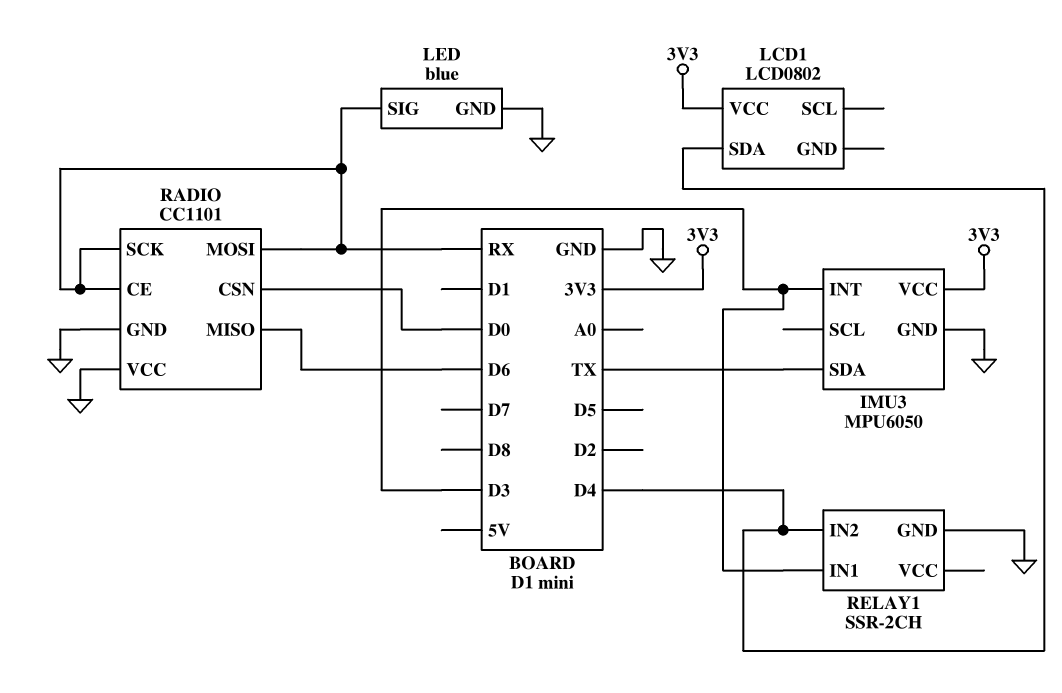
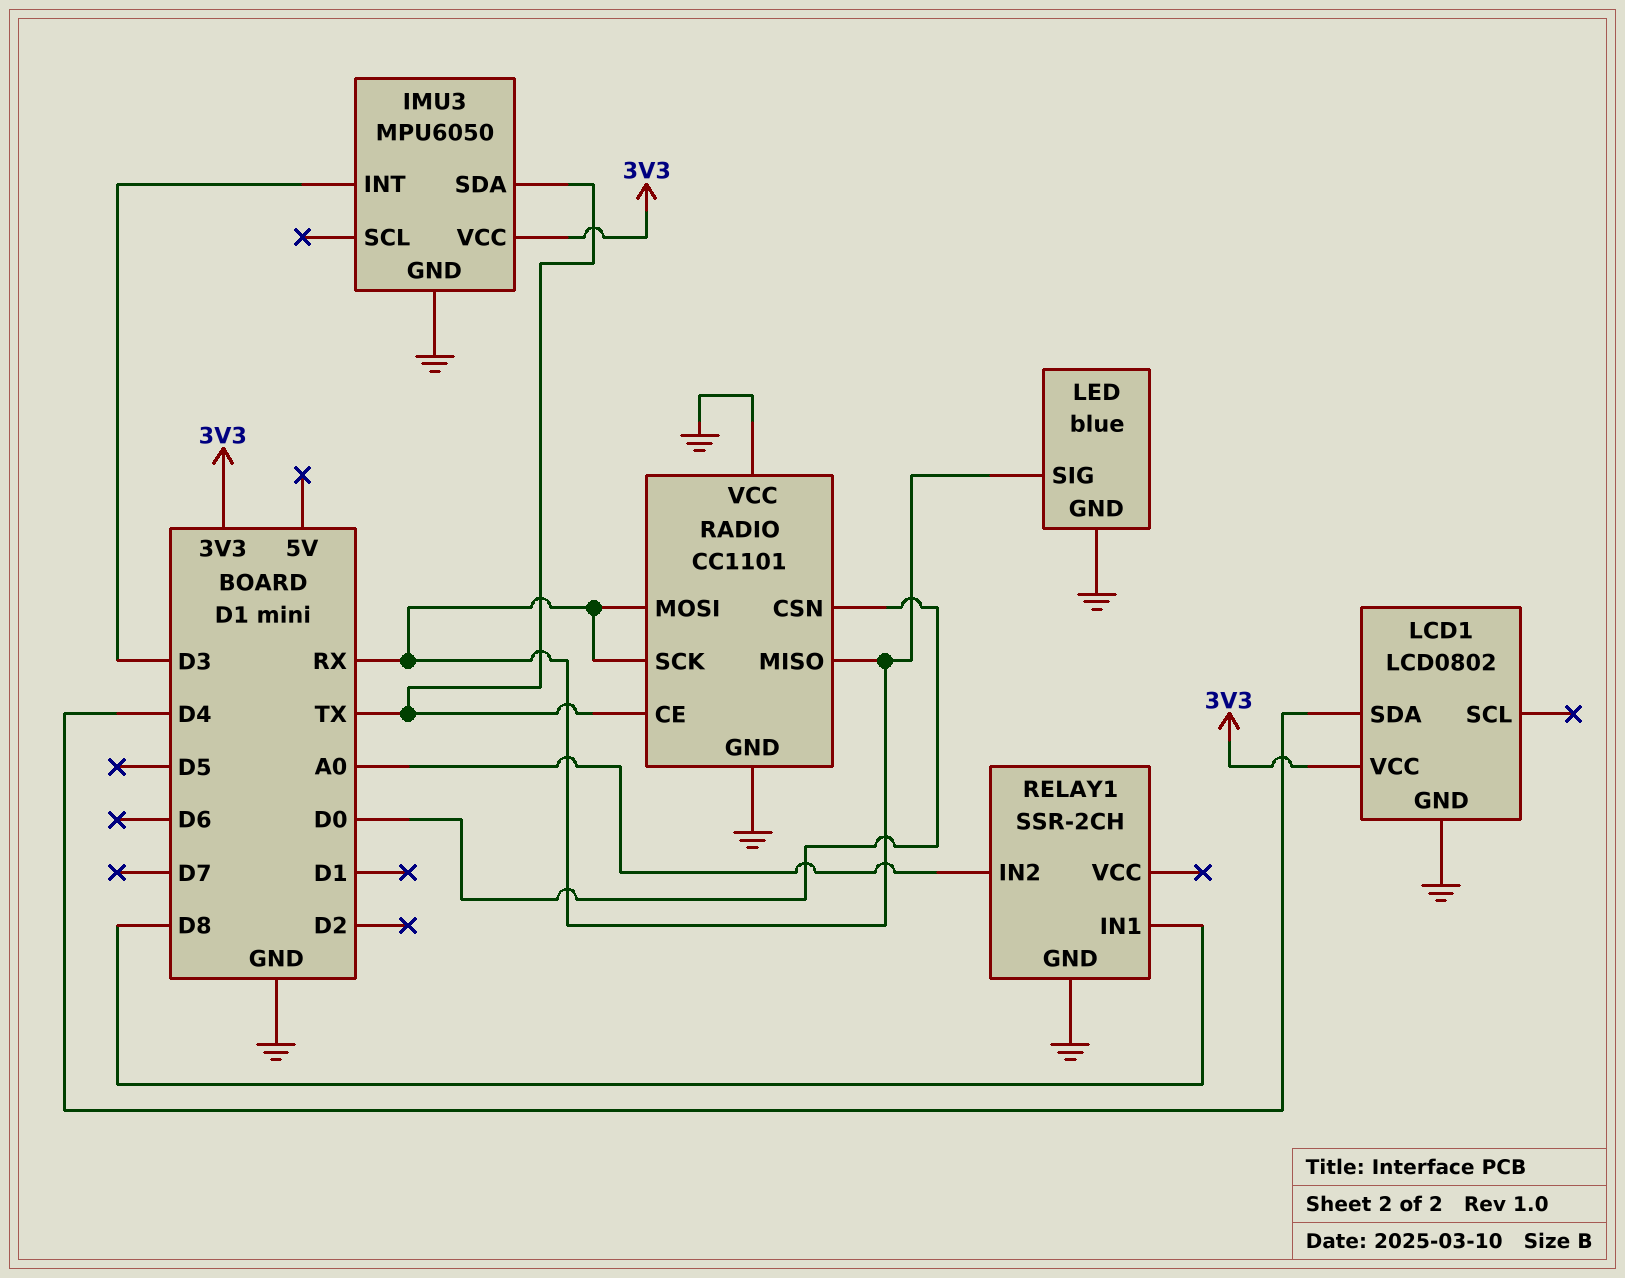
LCD1 pin GND: none -> GND
RADIO pin CE: RX -> TX
RADIO pin MISO: D6 -> RX
RELAY1 pin IN1: D3 -> D8
RELAY1 pin IN2: D4 -> A0

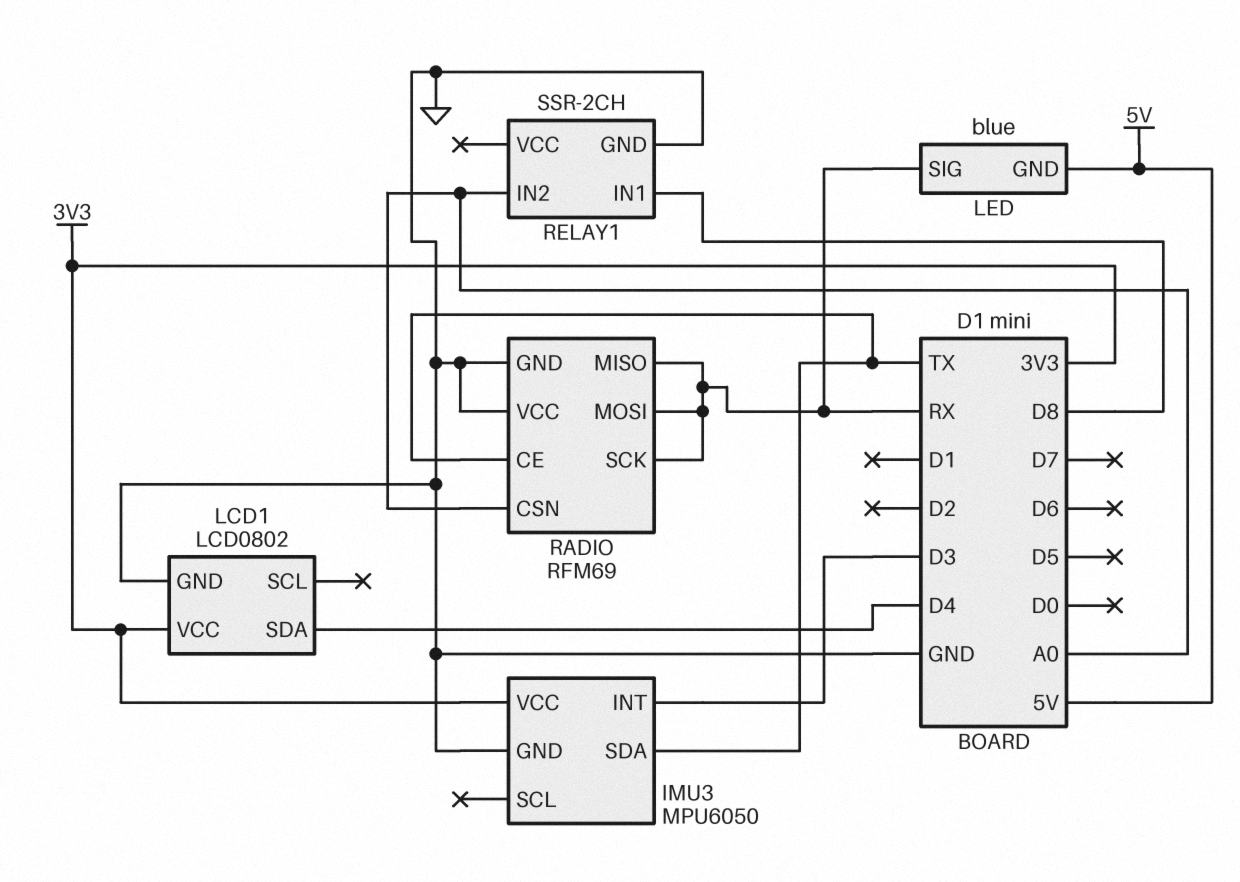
LED pin GND: GND -> 5V
RADIO: CC1101 -> RFM69
RADIO pin CSN: D0 -> A0

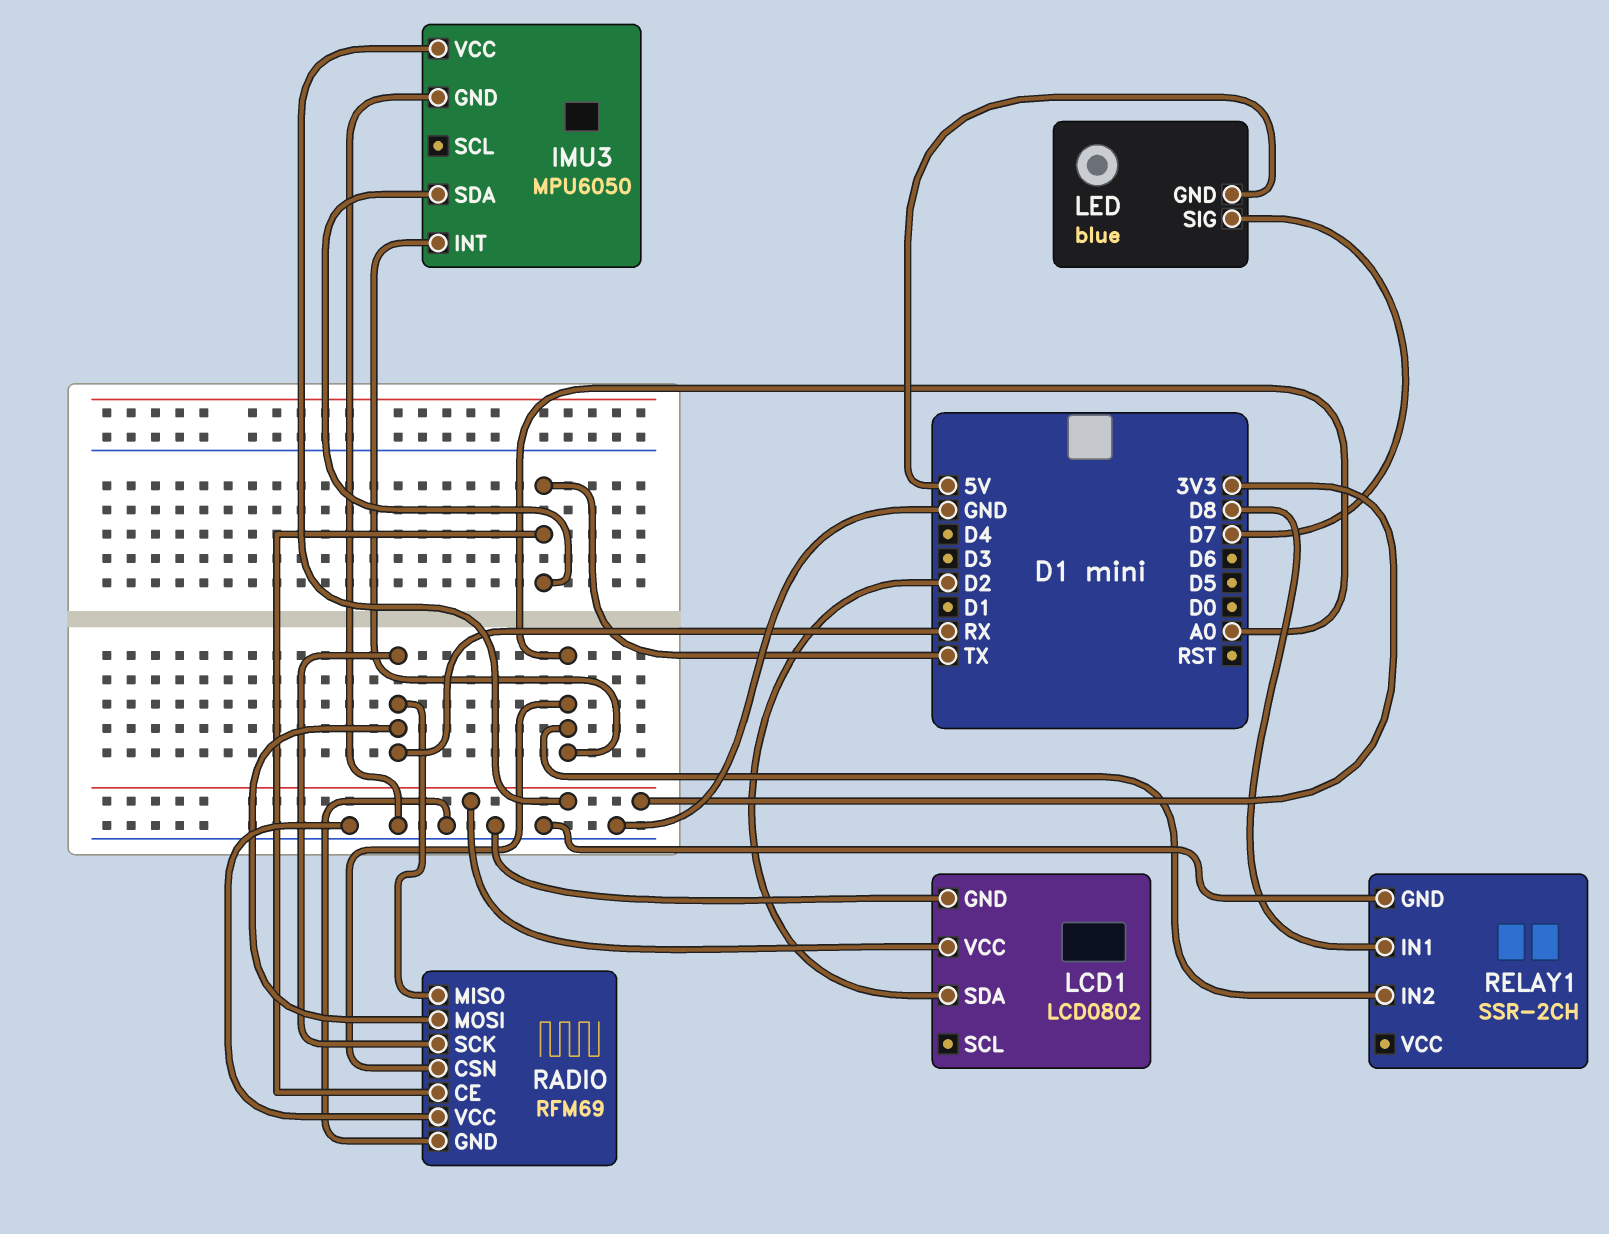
IMU3 pin INT: D3 -> A0
LCD1 pin SDA: D4 -> D2
LED pin SIG: RX -> D7

